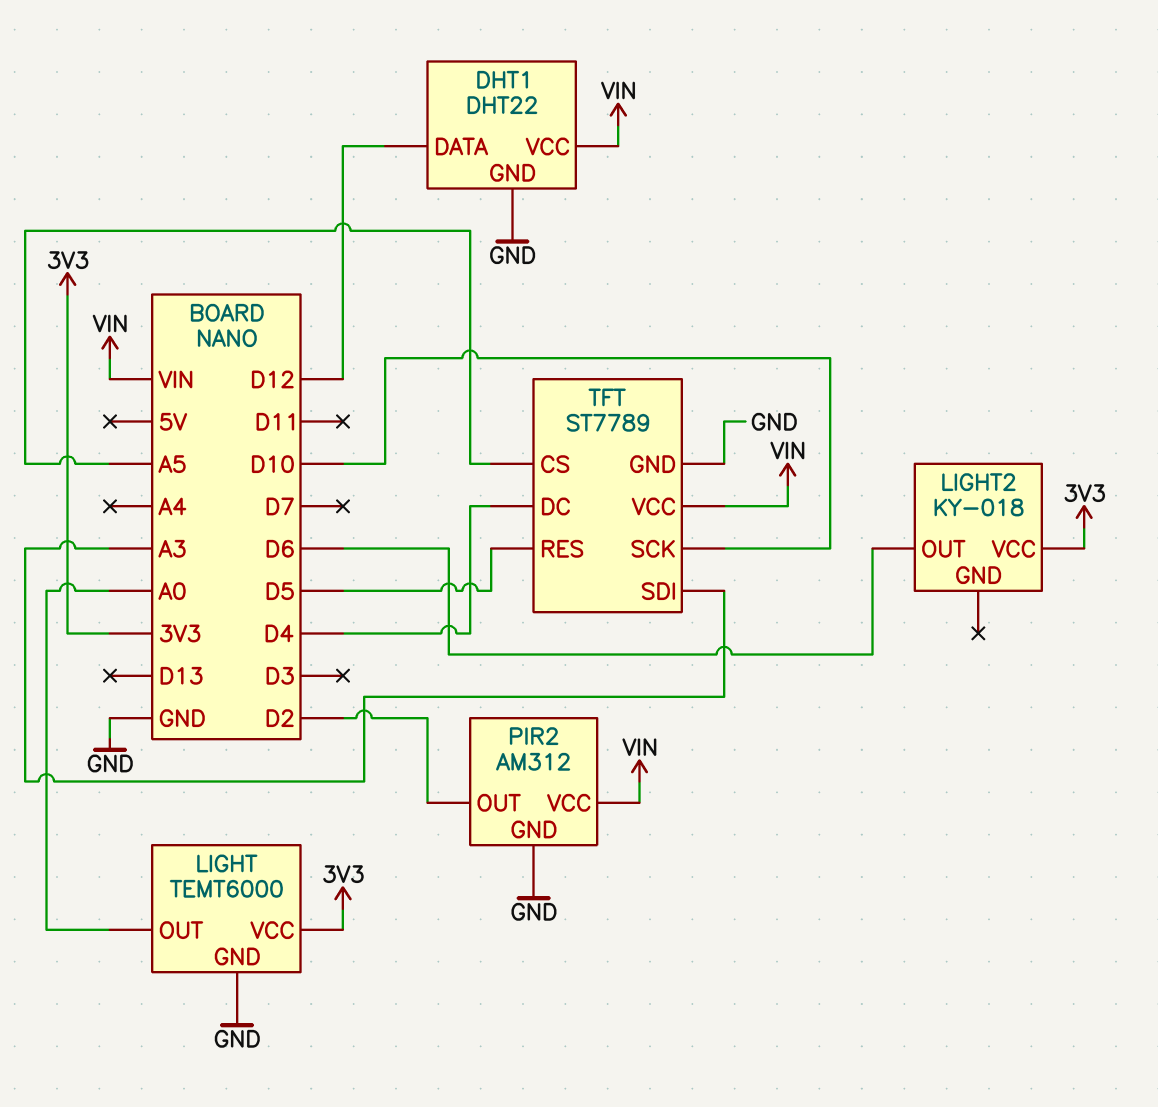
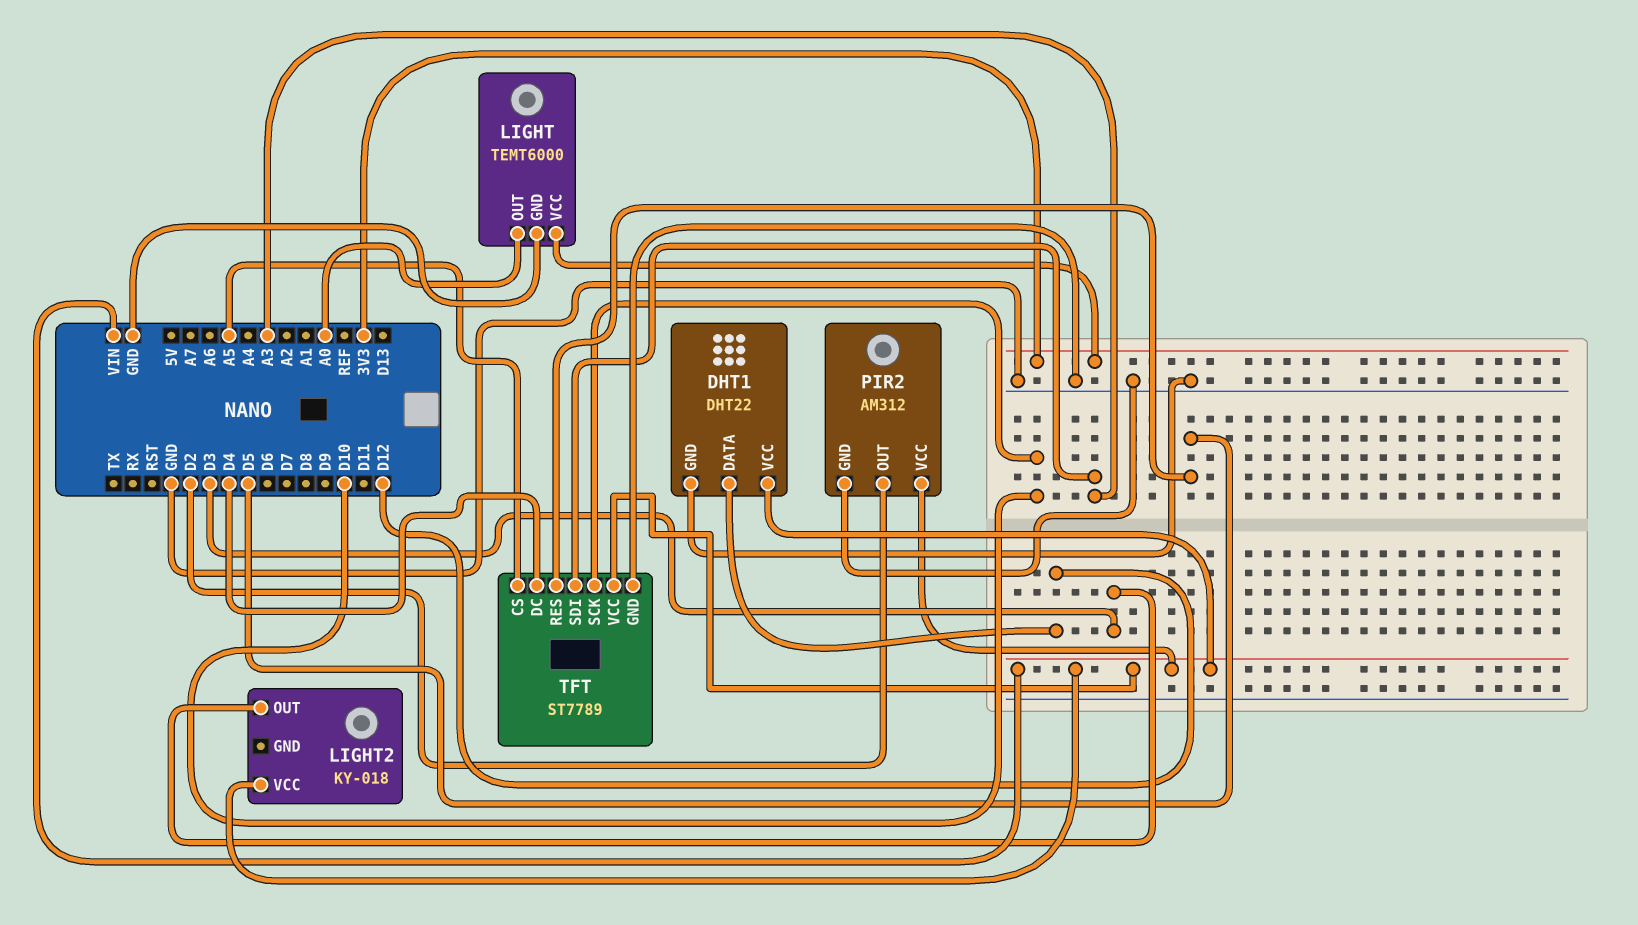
LIGHT2 pin OUT: D6 -> D3
LIGHT2 pin VCC: 3V3 -> VIN

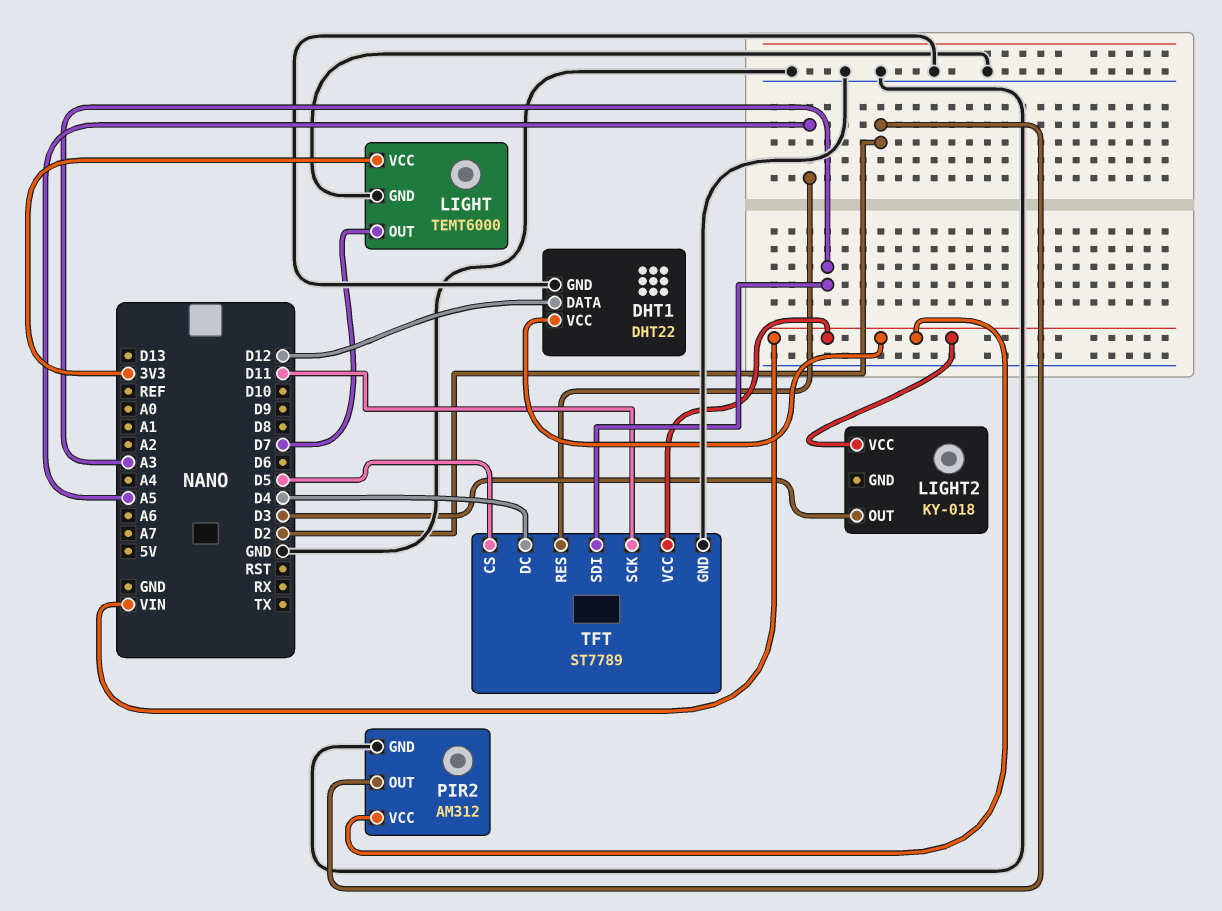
LIGHT pin OUT: A0 -> D7
TFT pin CS: A5 -> D5
TFT pin RES: D5 -> A5
TFT pin SCK: D10 -> D11

